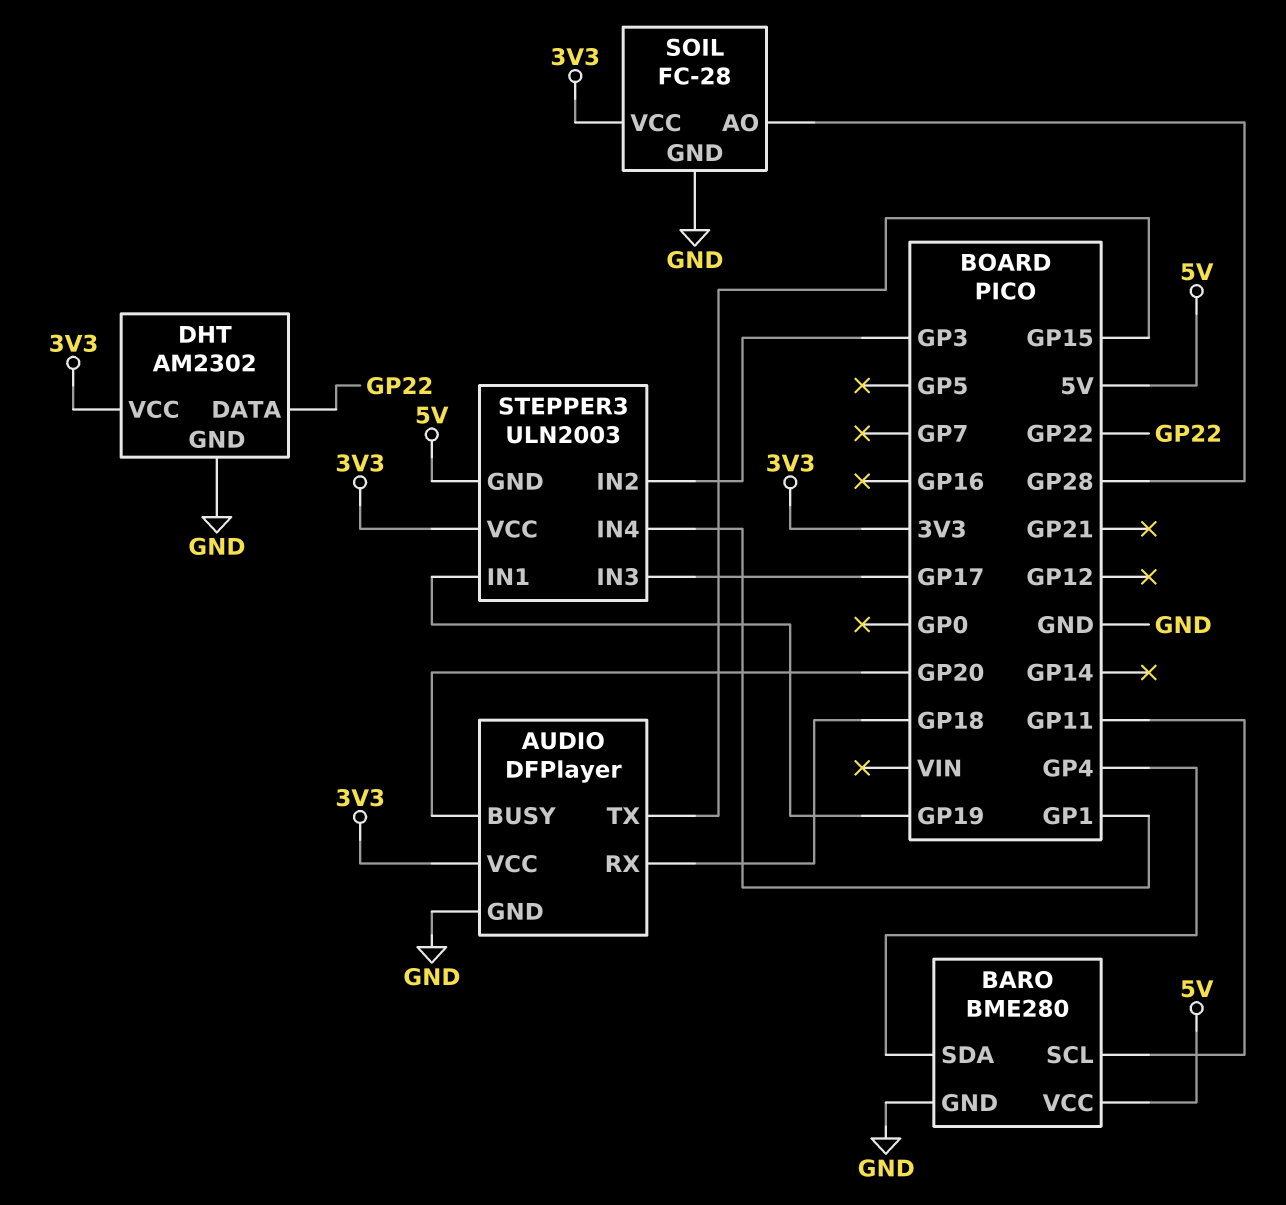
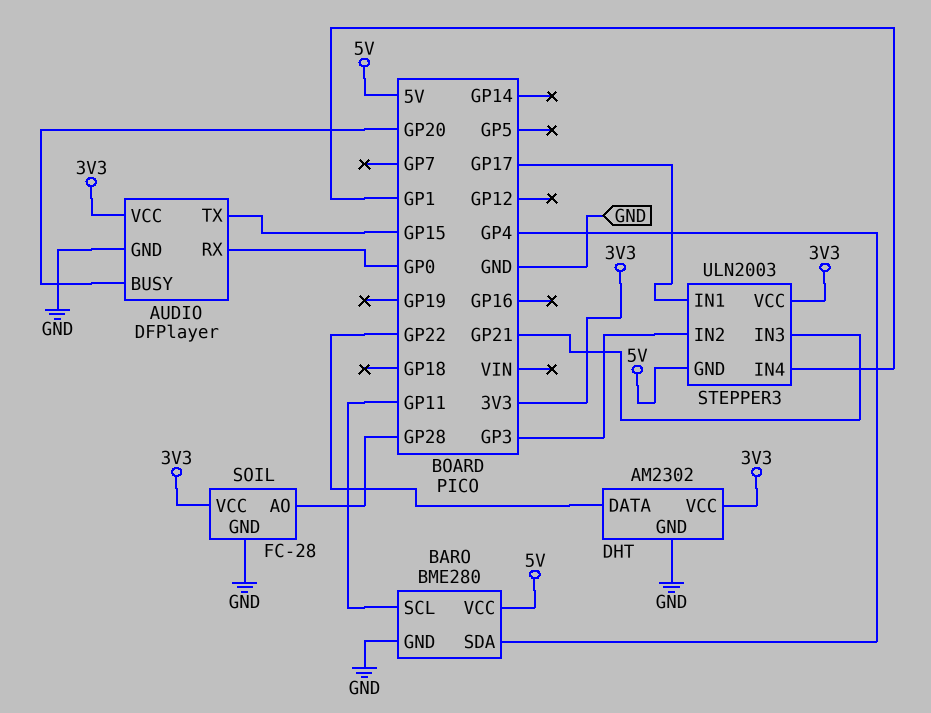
AUDIO pin RX: GP18 -> GP0
STEPPER3 pin IN1: GP19 -> GP17
STEPPER3 pin IN3: GP17 -> GP21

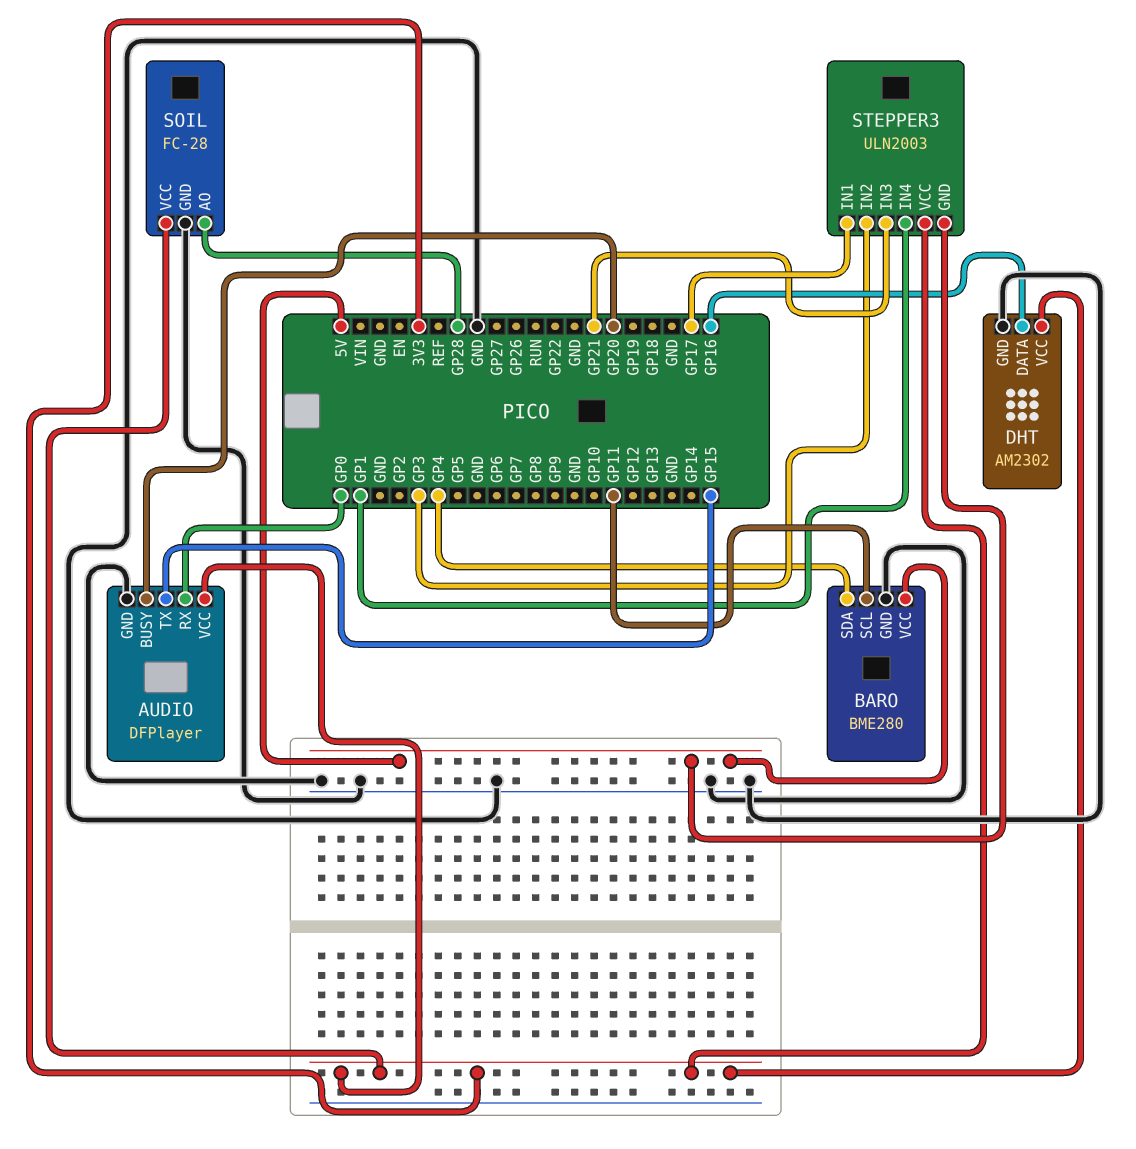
DHT pin DATA: GP22 -> GP16

